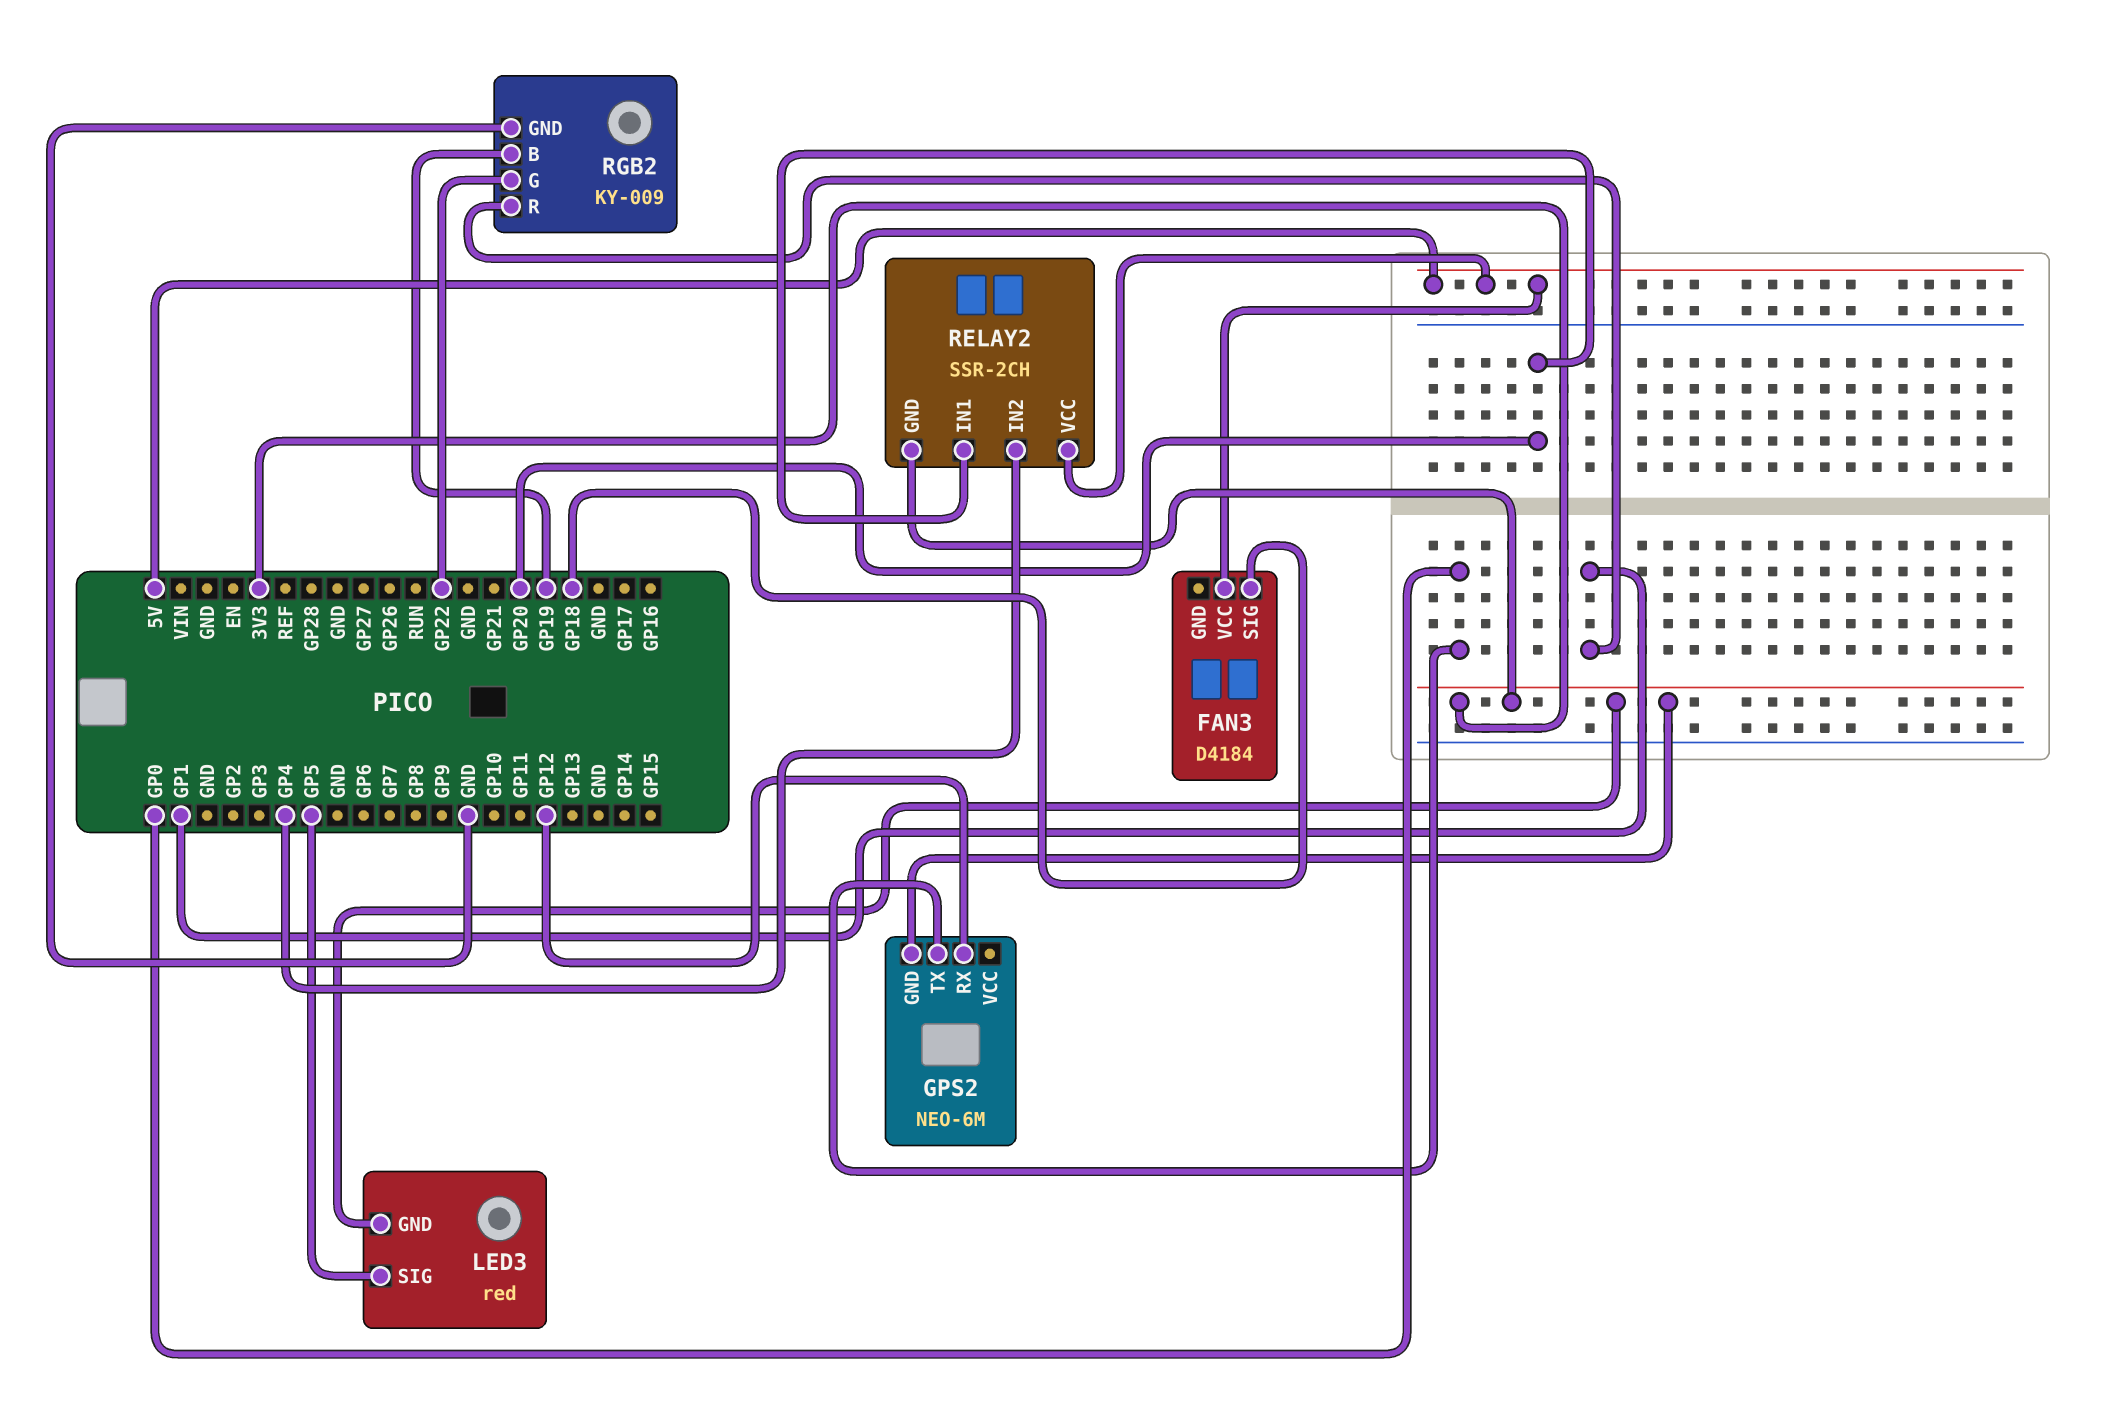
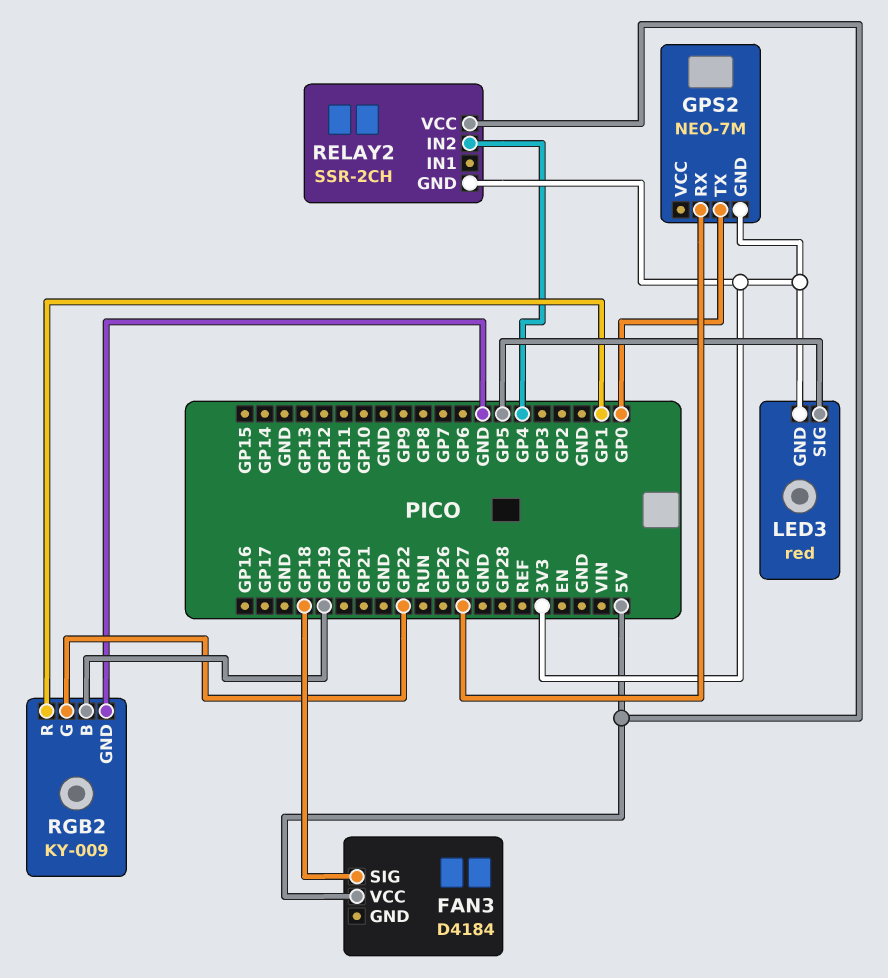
GPS2: NEO-6M -> NEO-7M
GPS2 pin RX: GP12 -> GP27
RELAY2 pin IN1: GP20 -> none

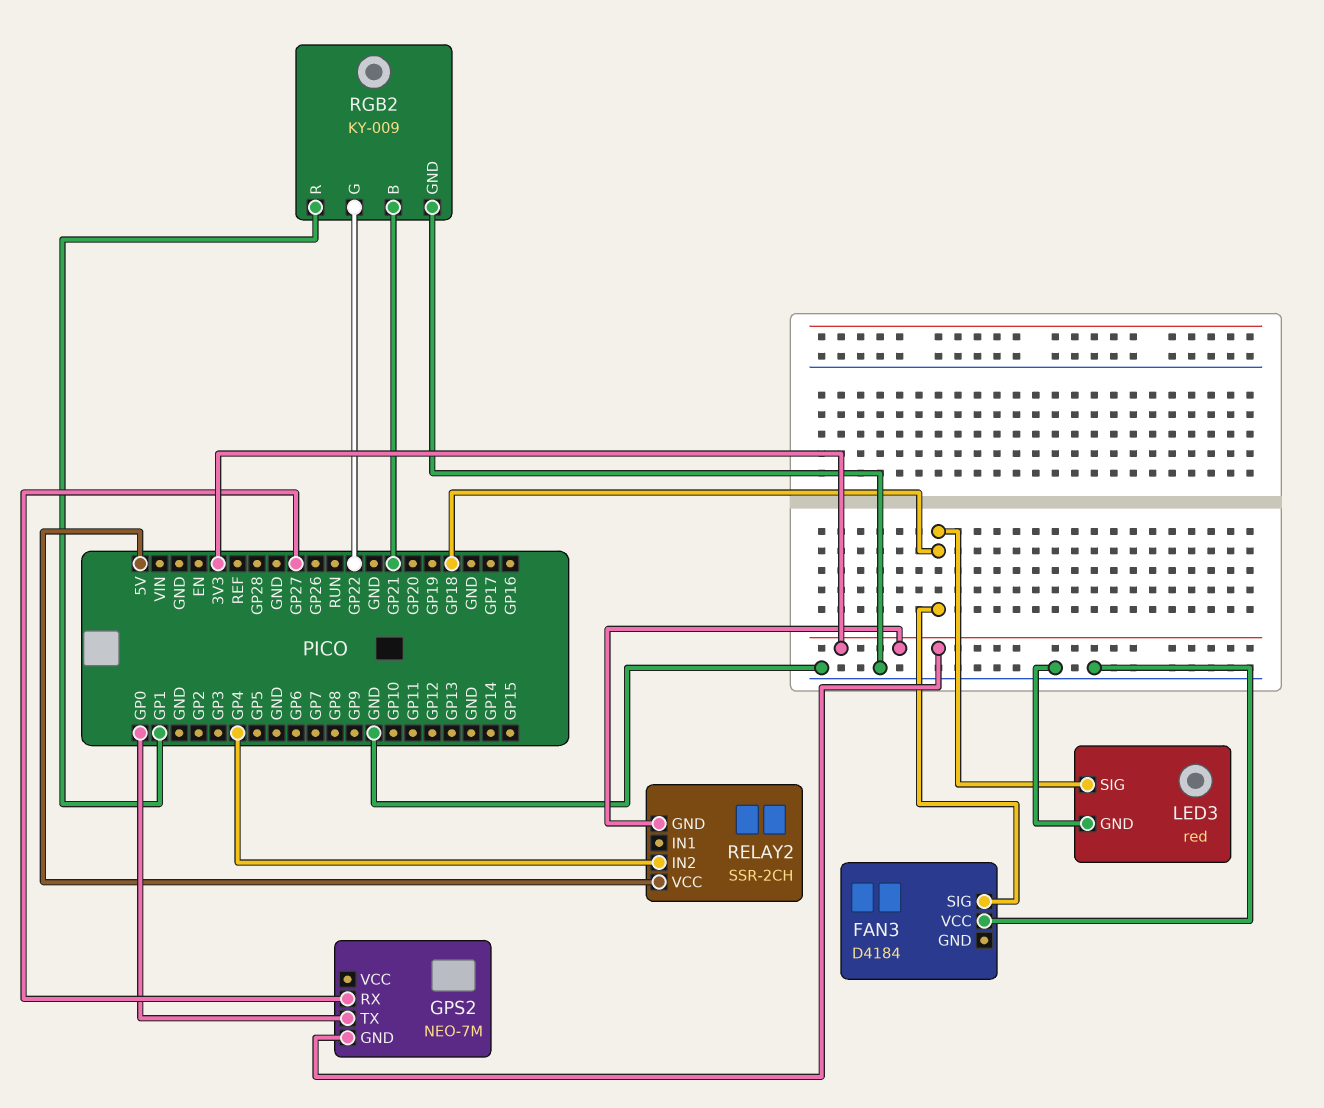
FAN3 pin VCC: 5V -> GND
LED3 pin GND: 3V3 -> GND
LED3 pin SIG: GP5 -> GP18
RGB2 pin B: GP19 -> GP21

